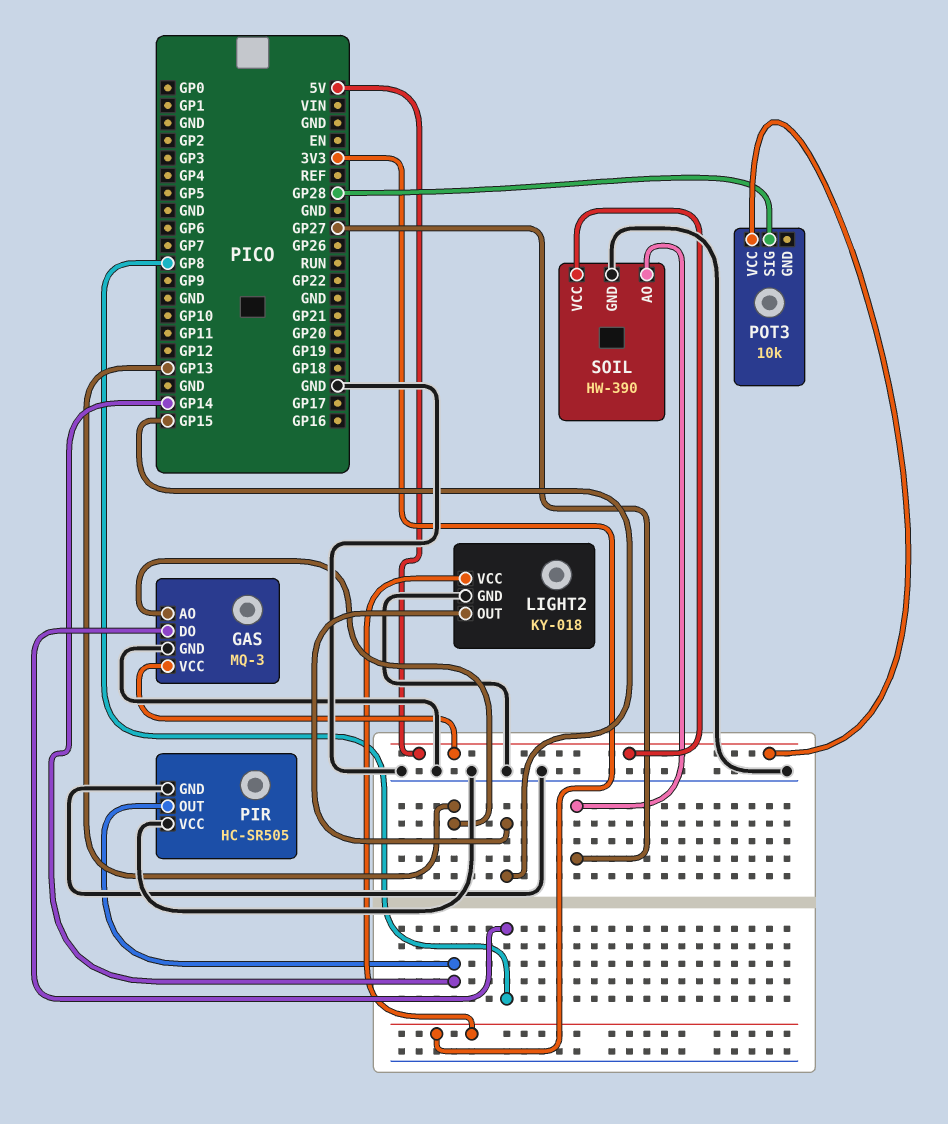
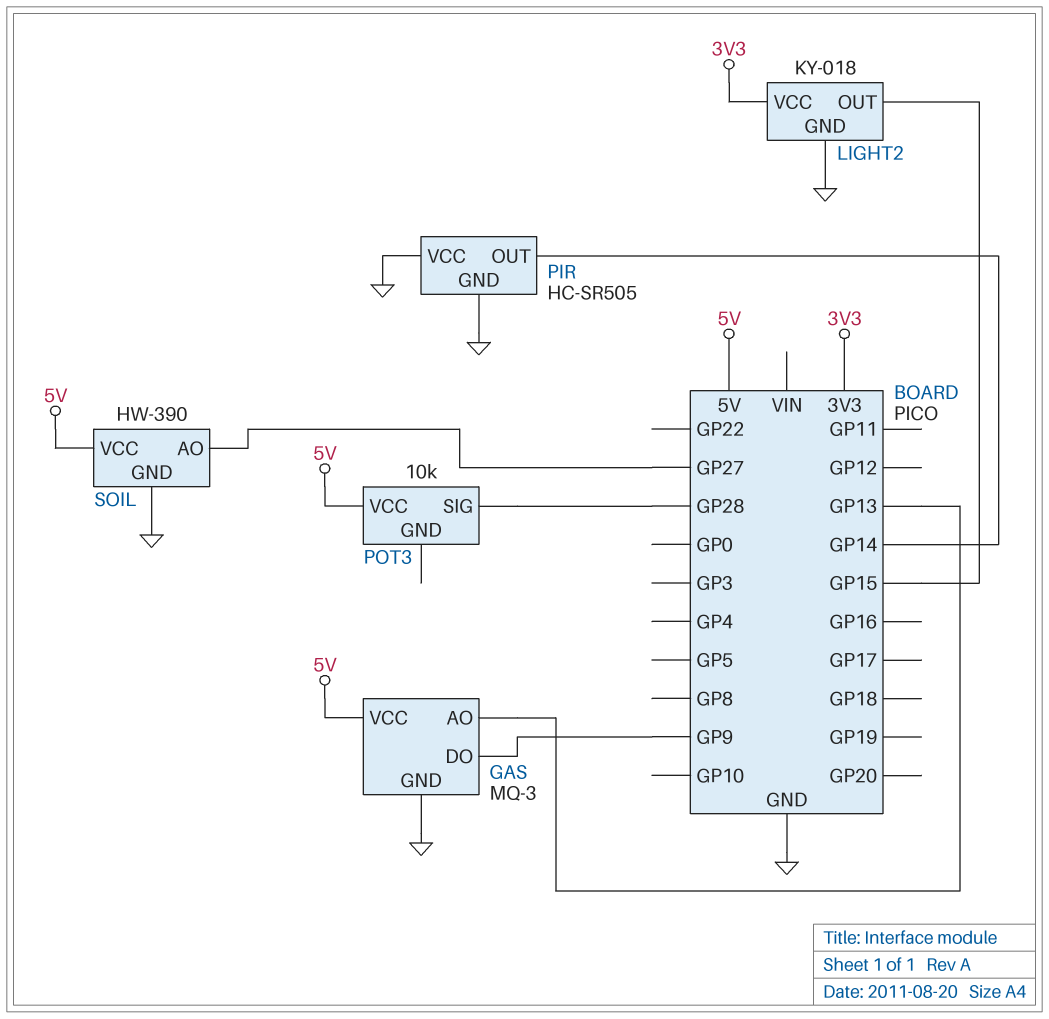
GAS pin DO: GP8 -> GP9

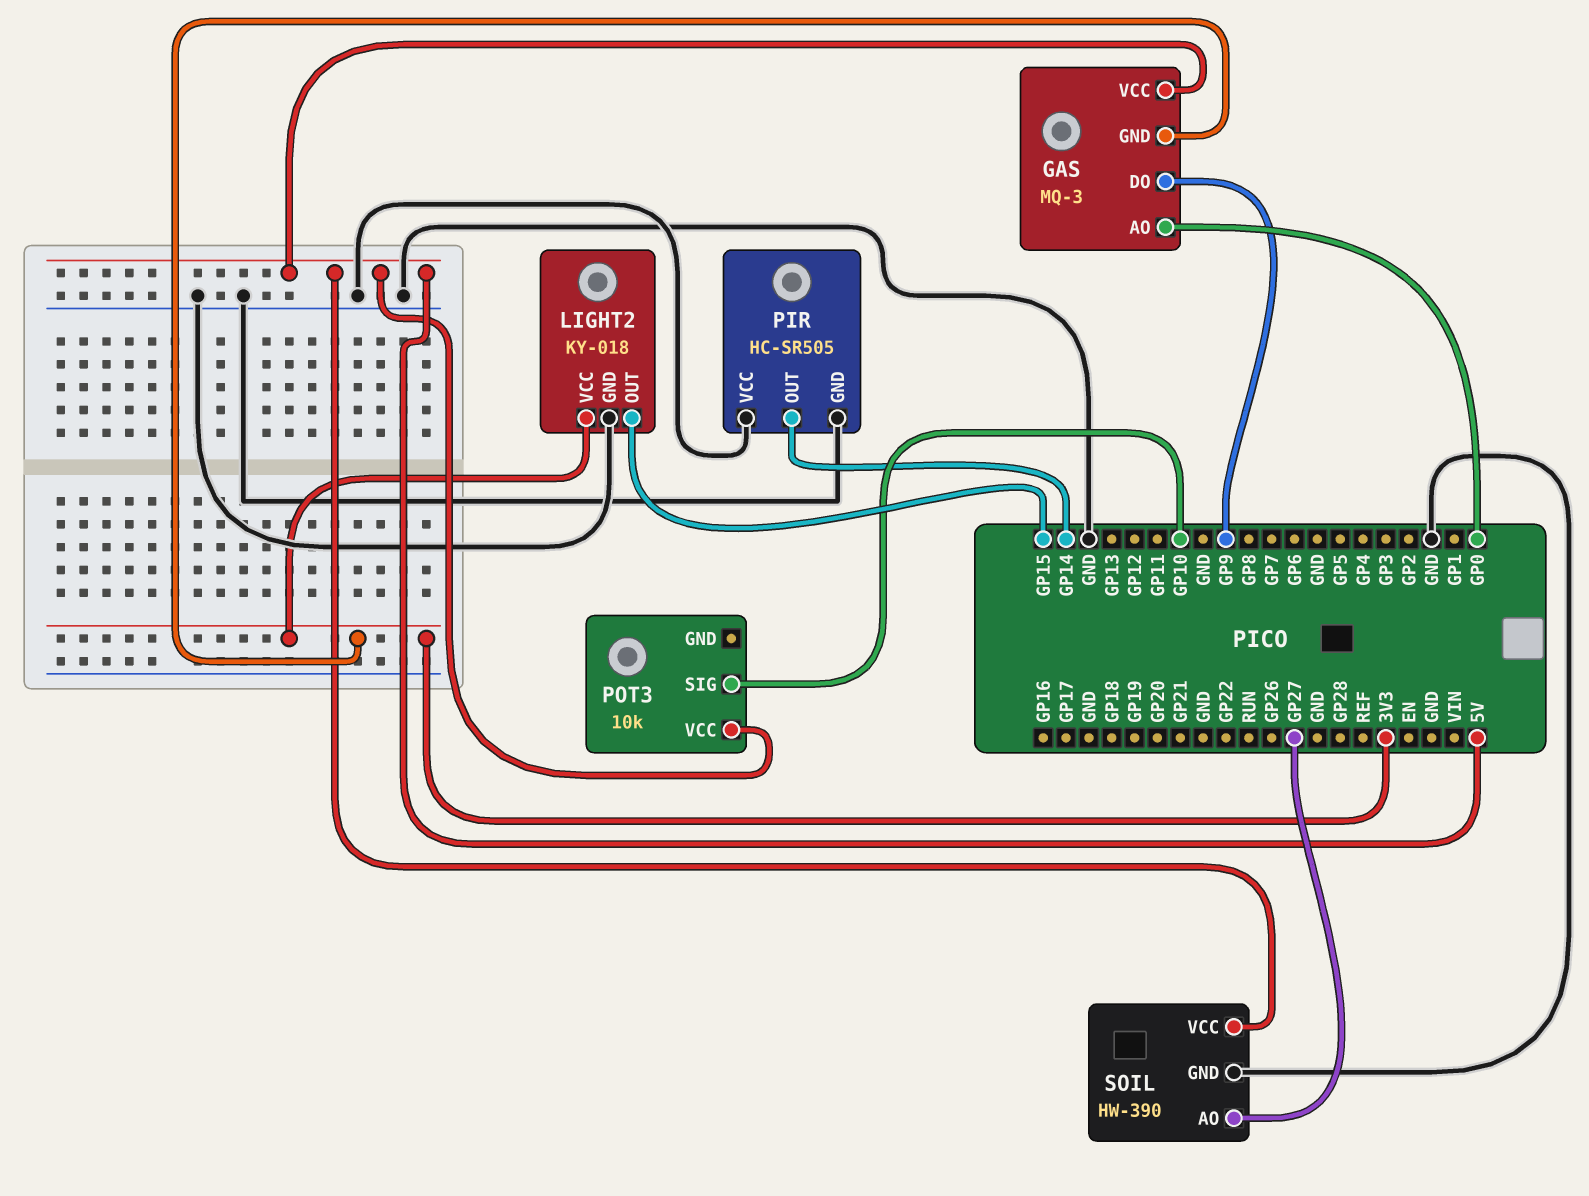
GAS pin AO: GP13 -> GP0
GAS pin GND: GND -> 3V3
POT3 pin SIG: GP28 -> GP10

